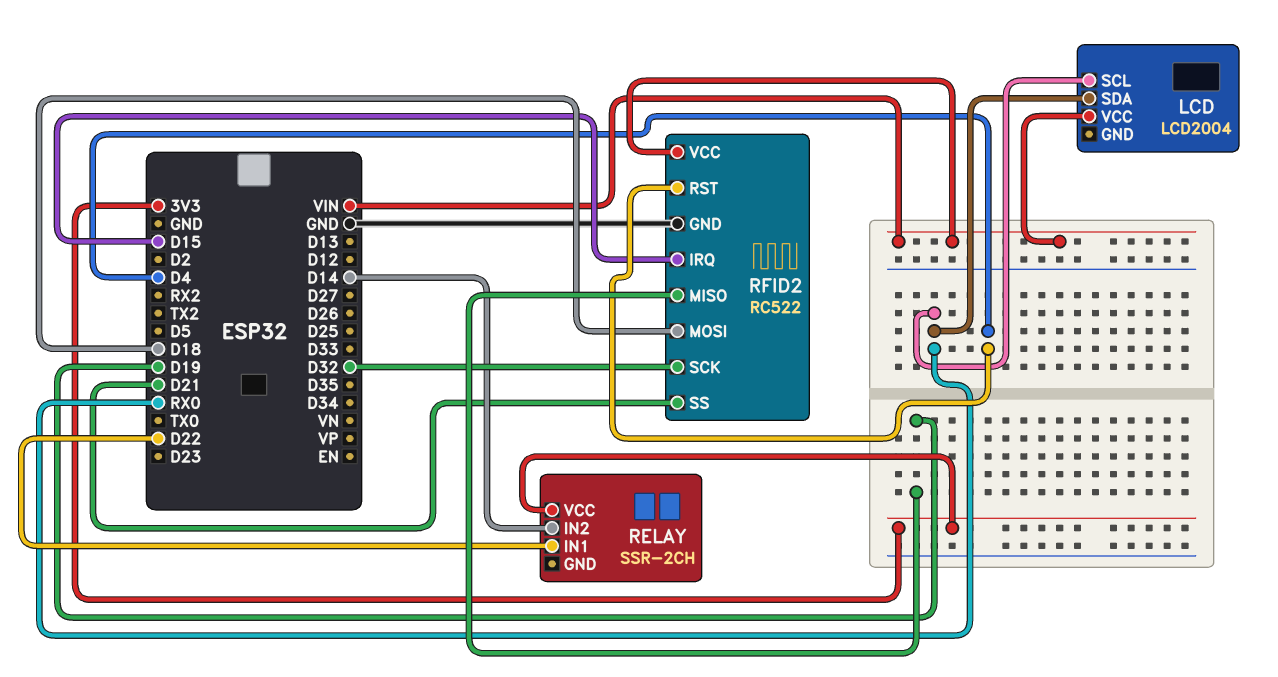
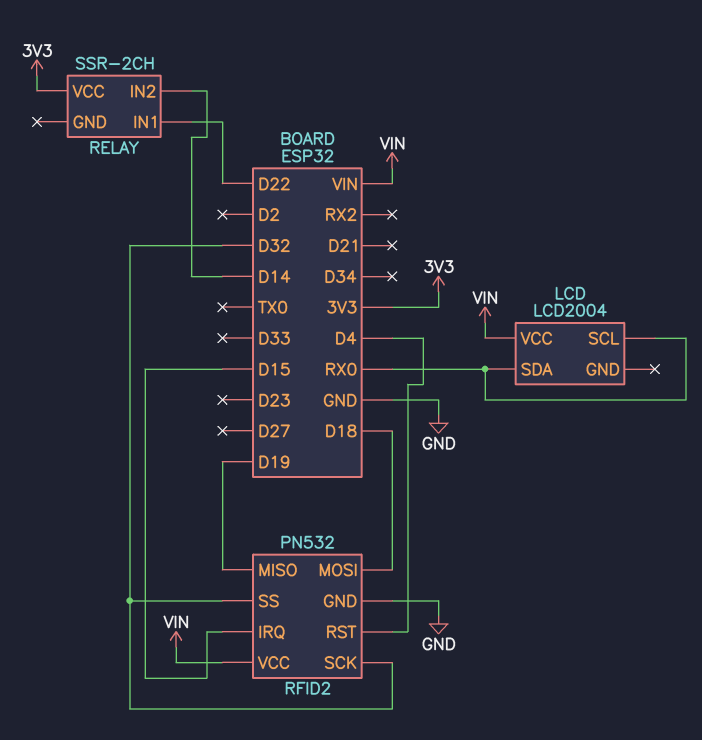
RFID2: RC522 -> PN532
RFID2 pin SS: D21 -> D32

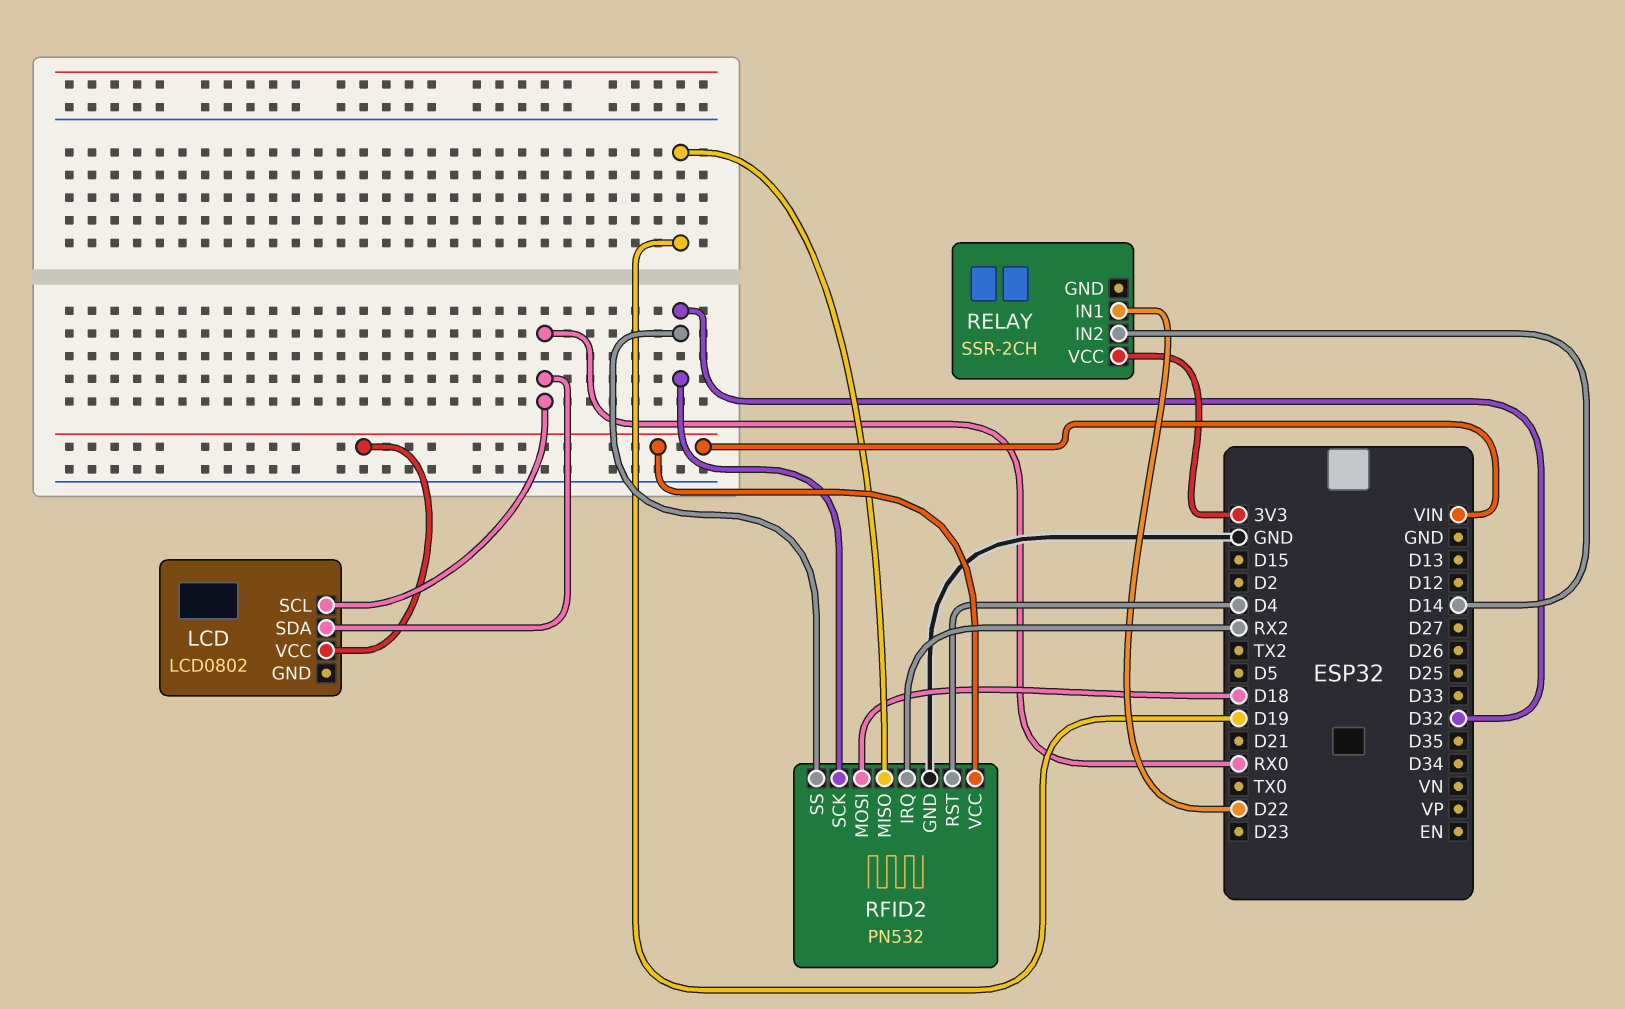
LCD: LCD2004 -> LCD0802
RFID2 pin IRQ: D15 -> RX2

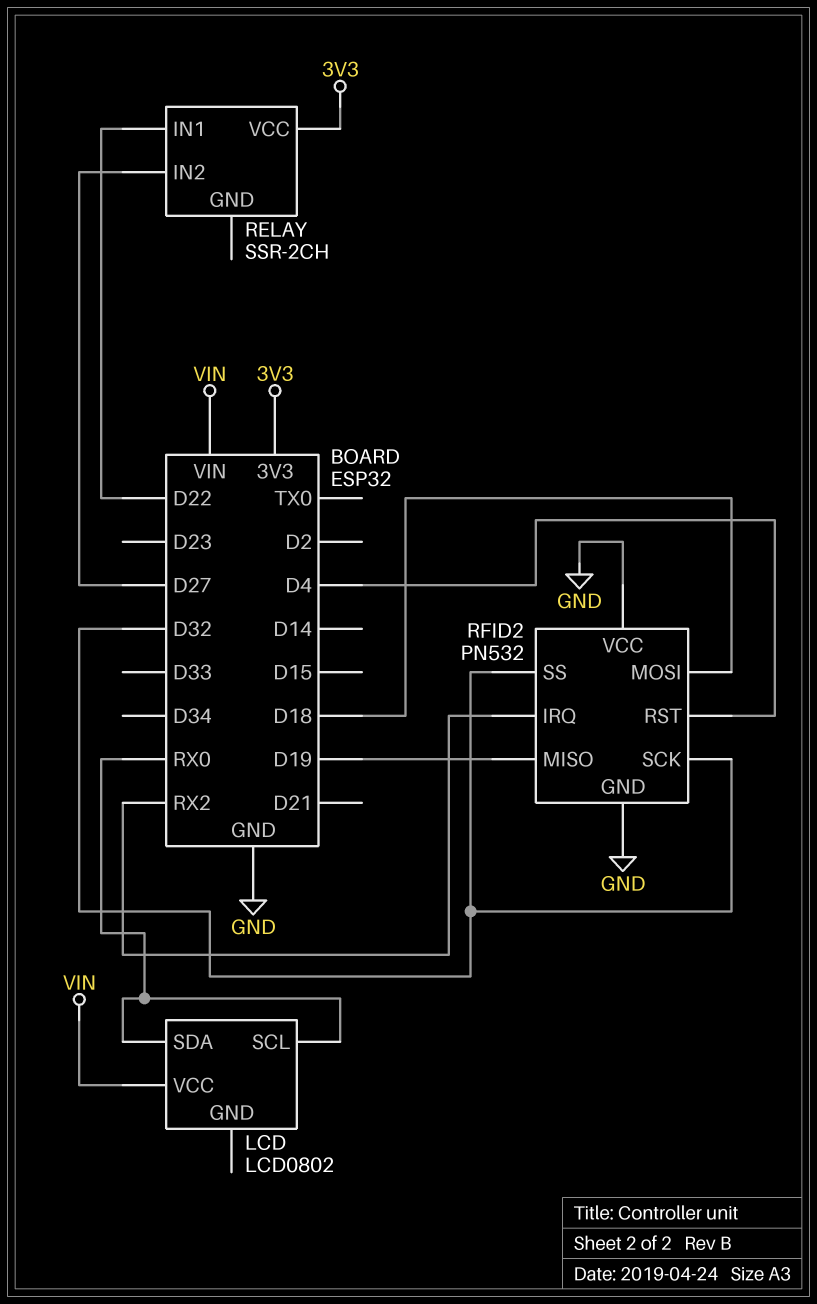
RELAY pin IN2: D14 -> D27
RFID2 pin VCC: VIN -> GND

